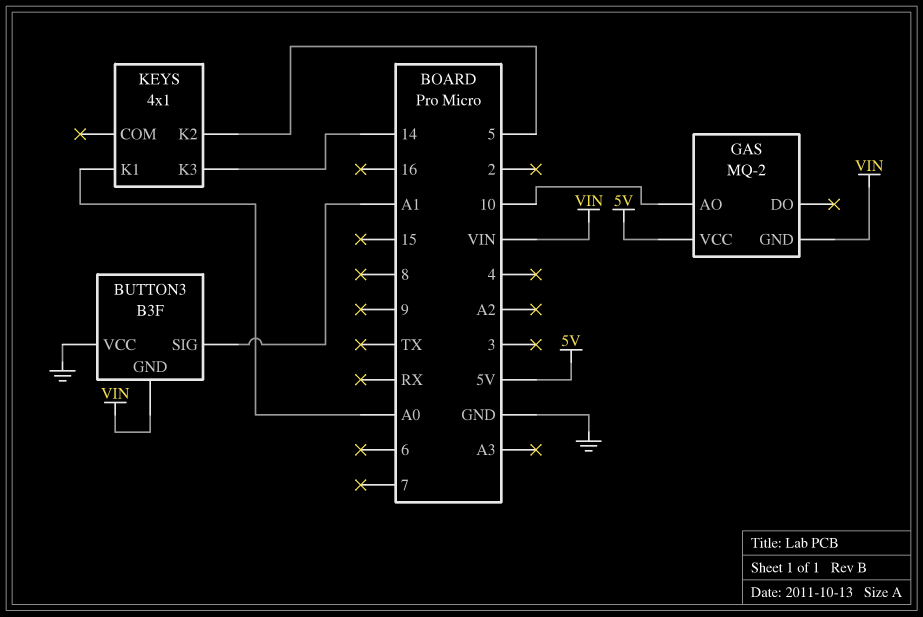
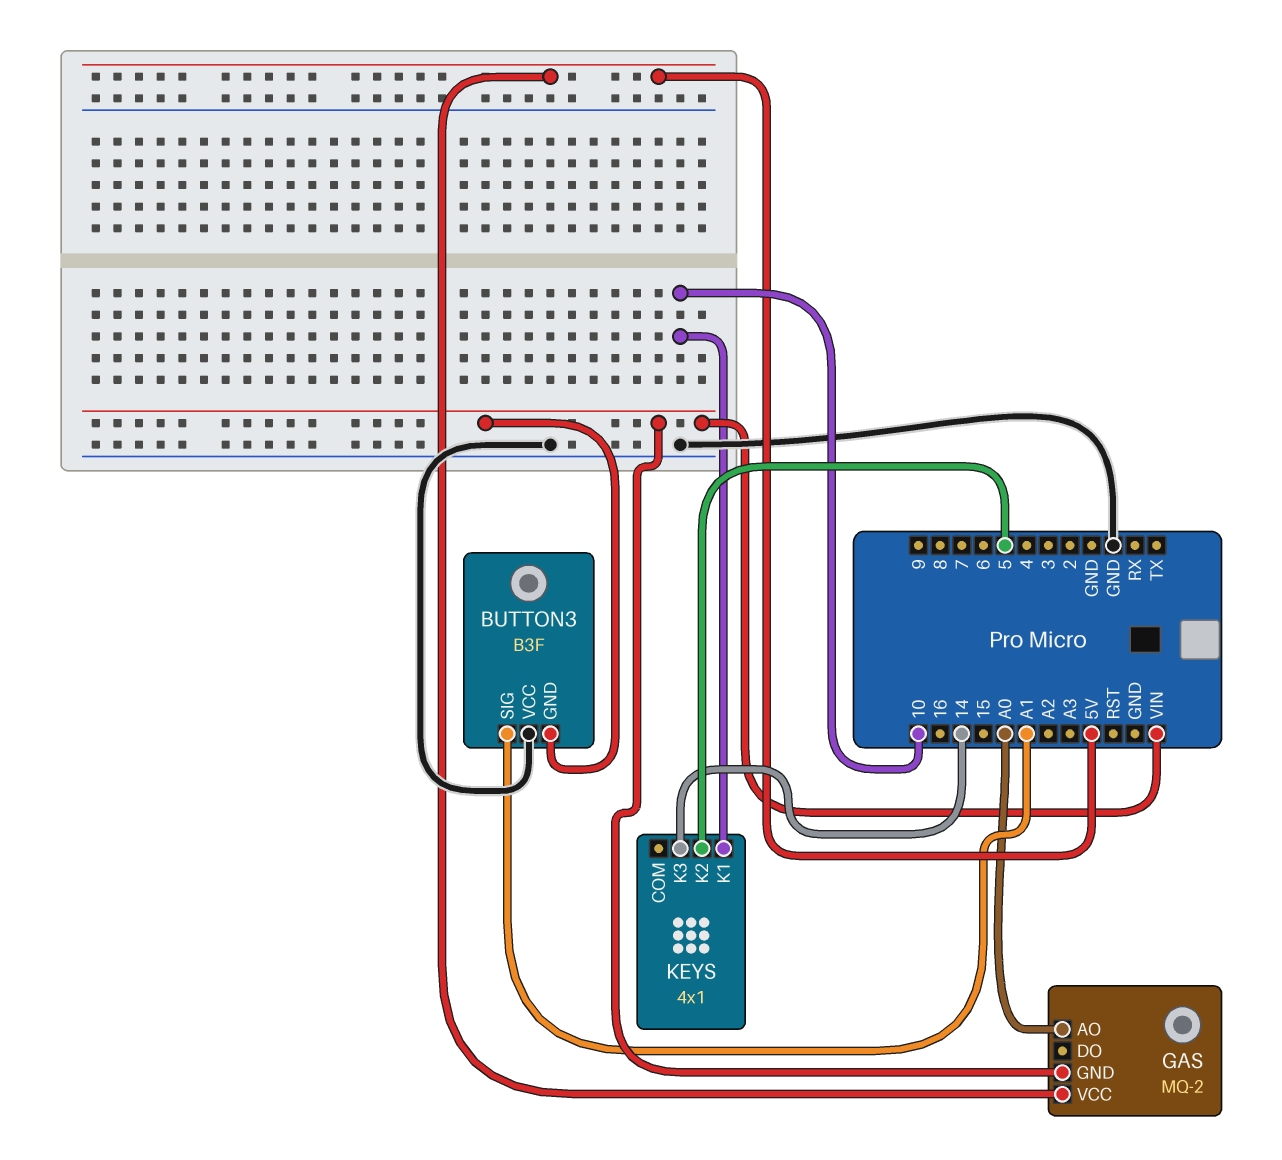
GAS pin AO: 10 -> A0
KEYS pin K1: A0 -> 10

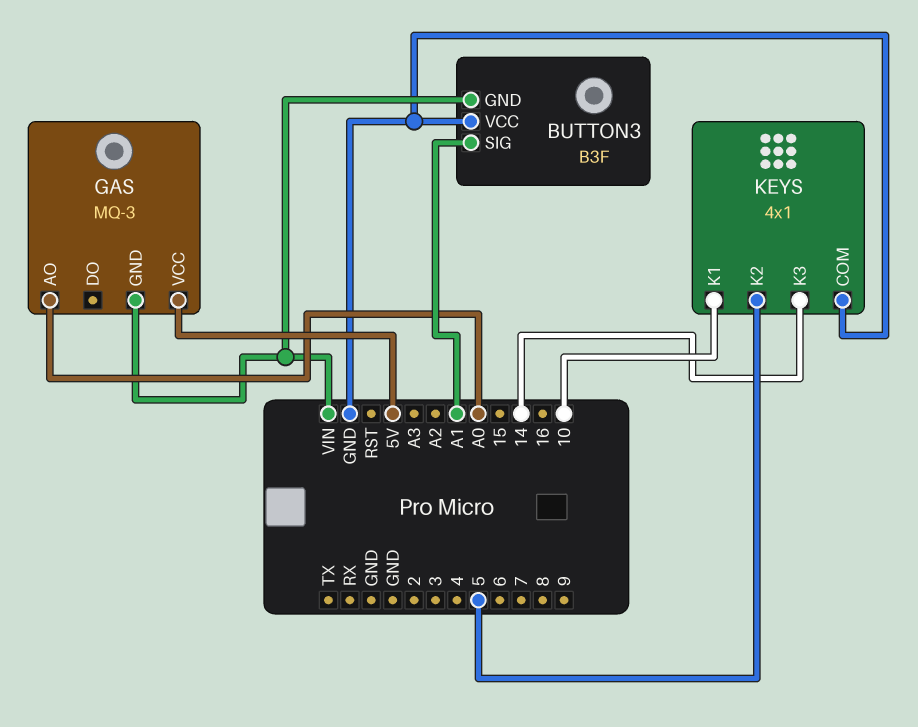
GAS: MQ-2 -> MQ-3
KEYS pin COM: none -> GND

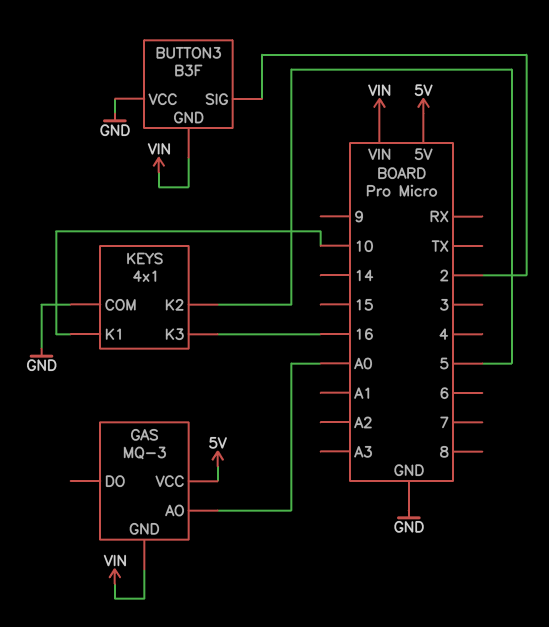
BUTTON3 pin SIG: A1 -> 2
KEYS pin K3: 14 -> 16

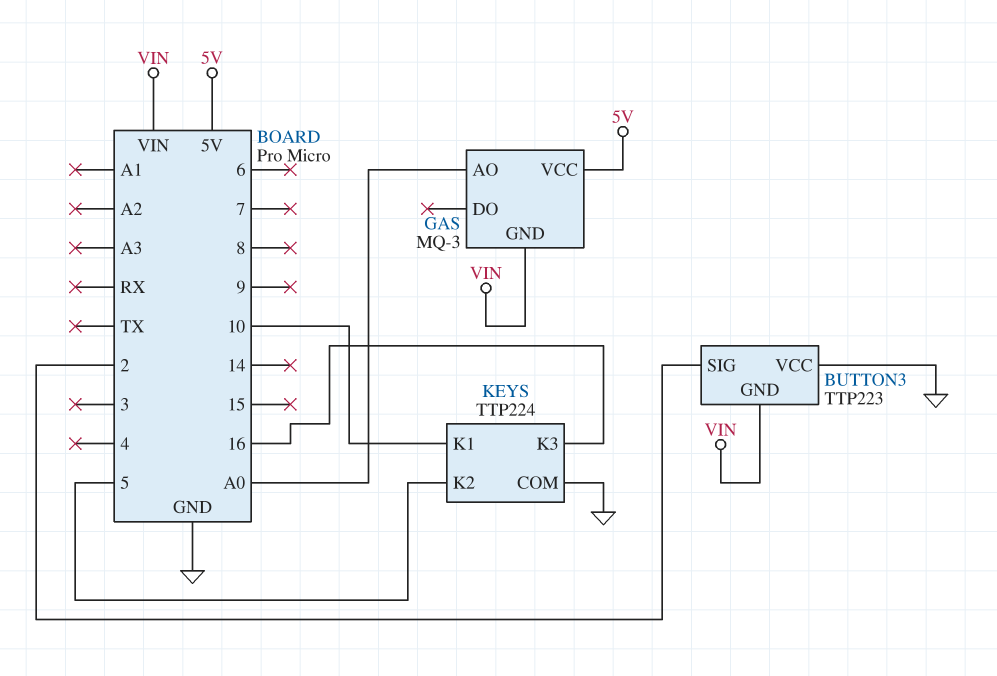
BUTTON3: B3F -> TTP223
KEYS: 4x1 -> TTP224

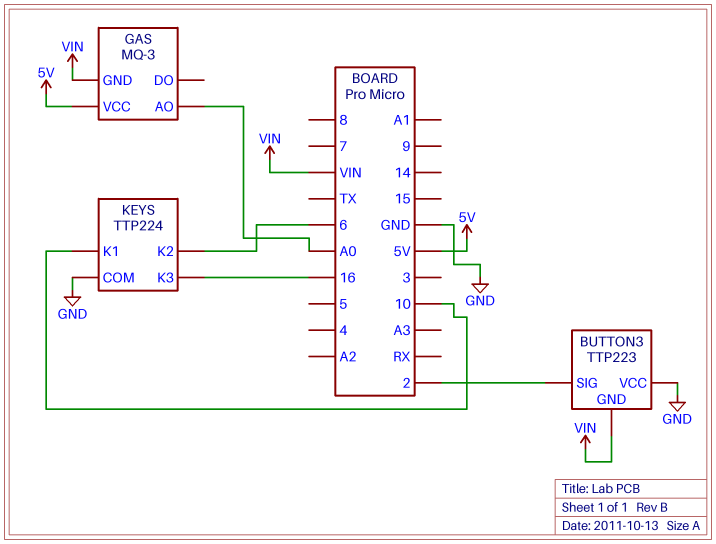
KEYS pin K2: 5 -> 6

